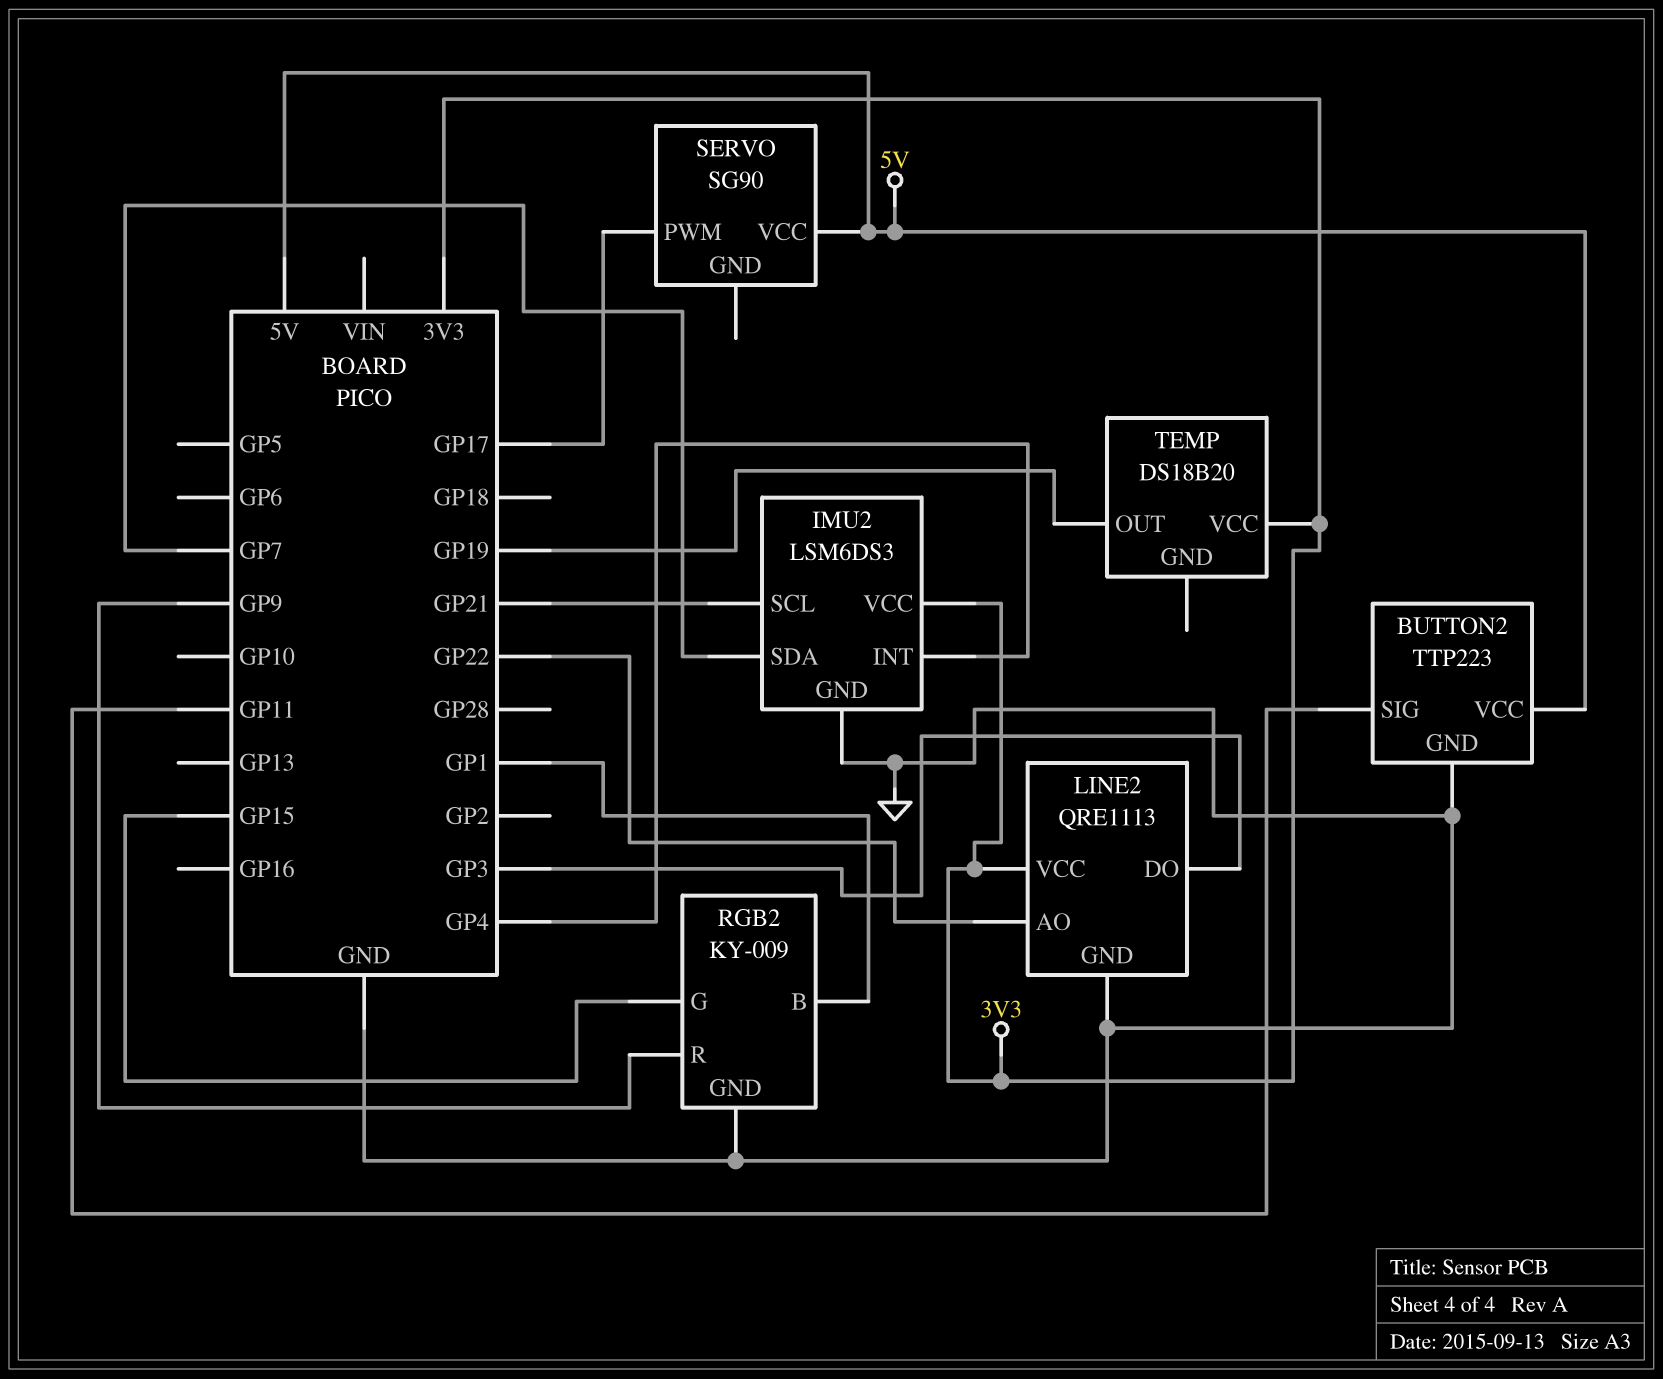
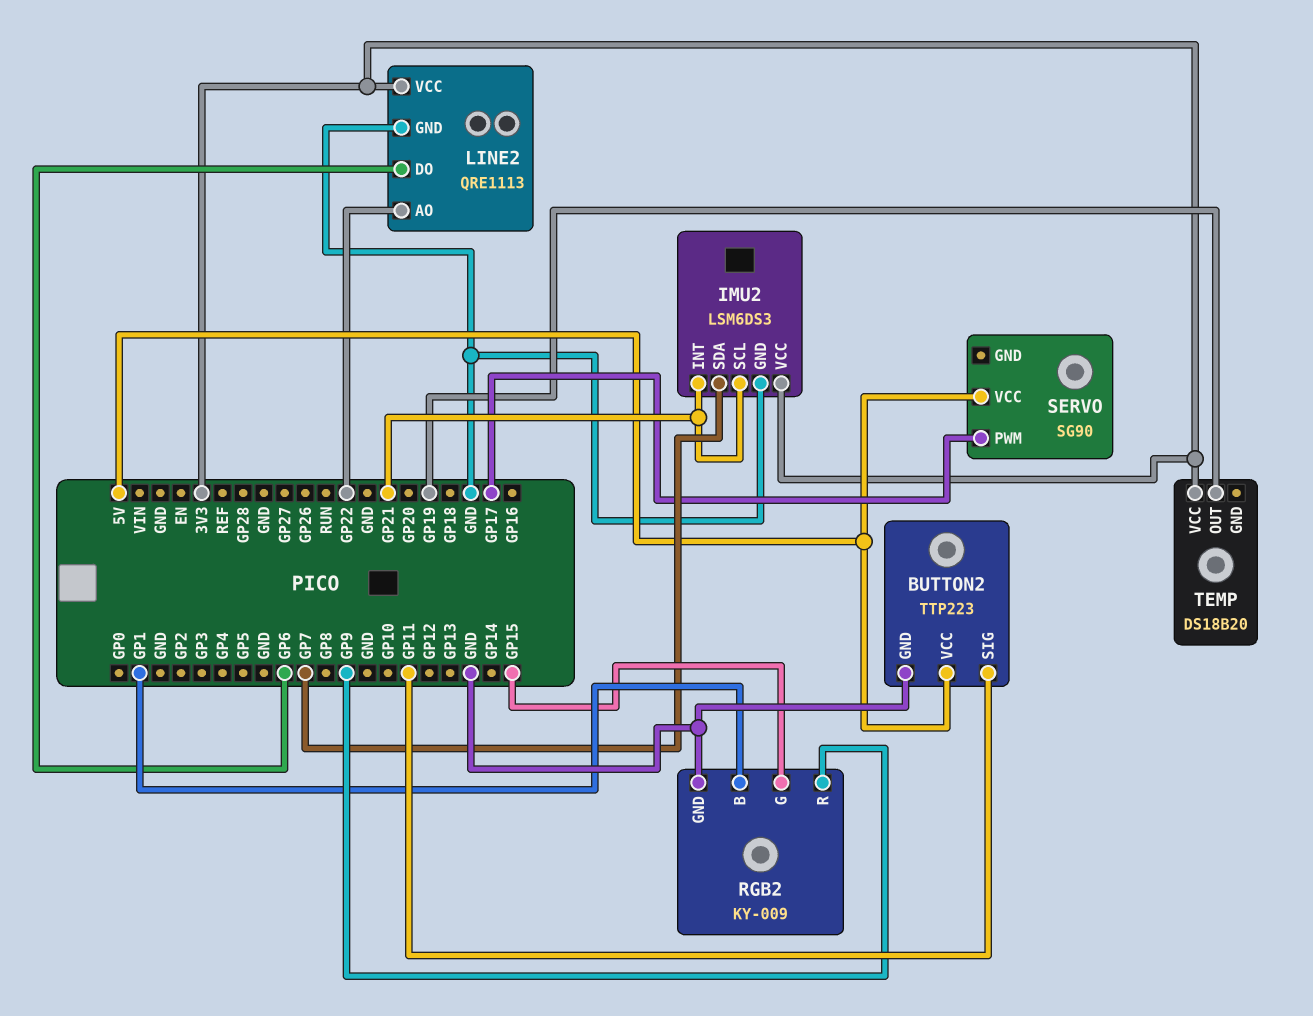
IMU2 pin INT: GP4 -> GP21
LINE2 pin DO: GP3 -> GP6

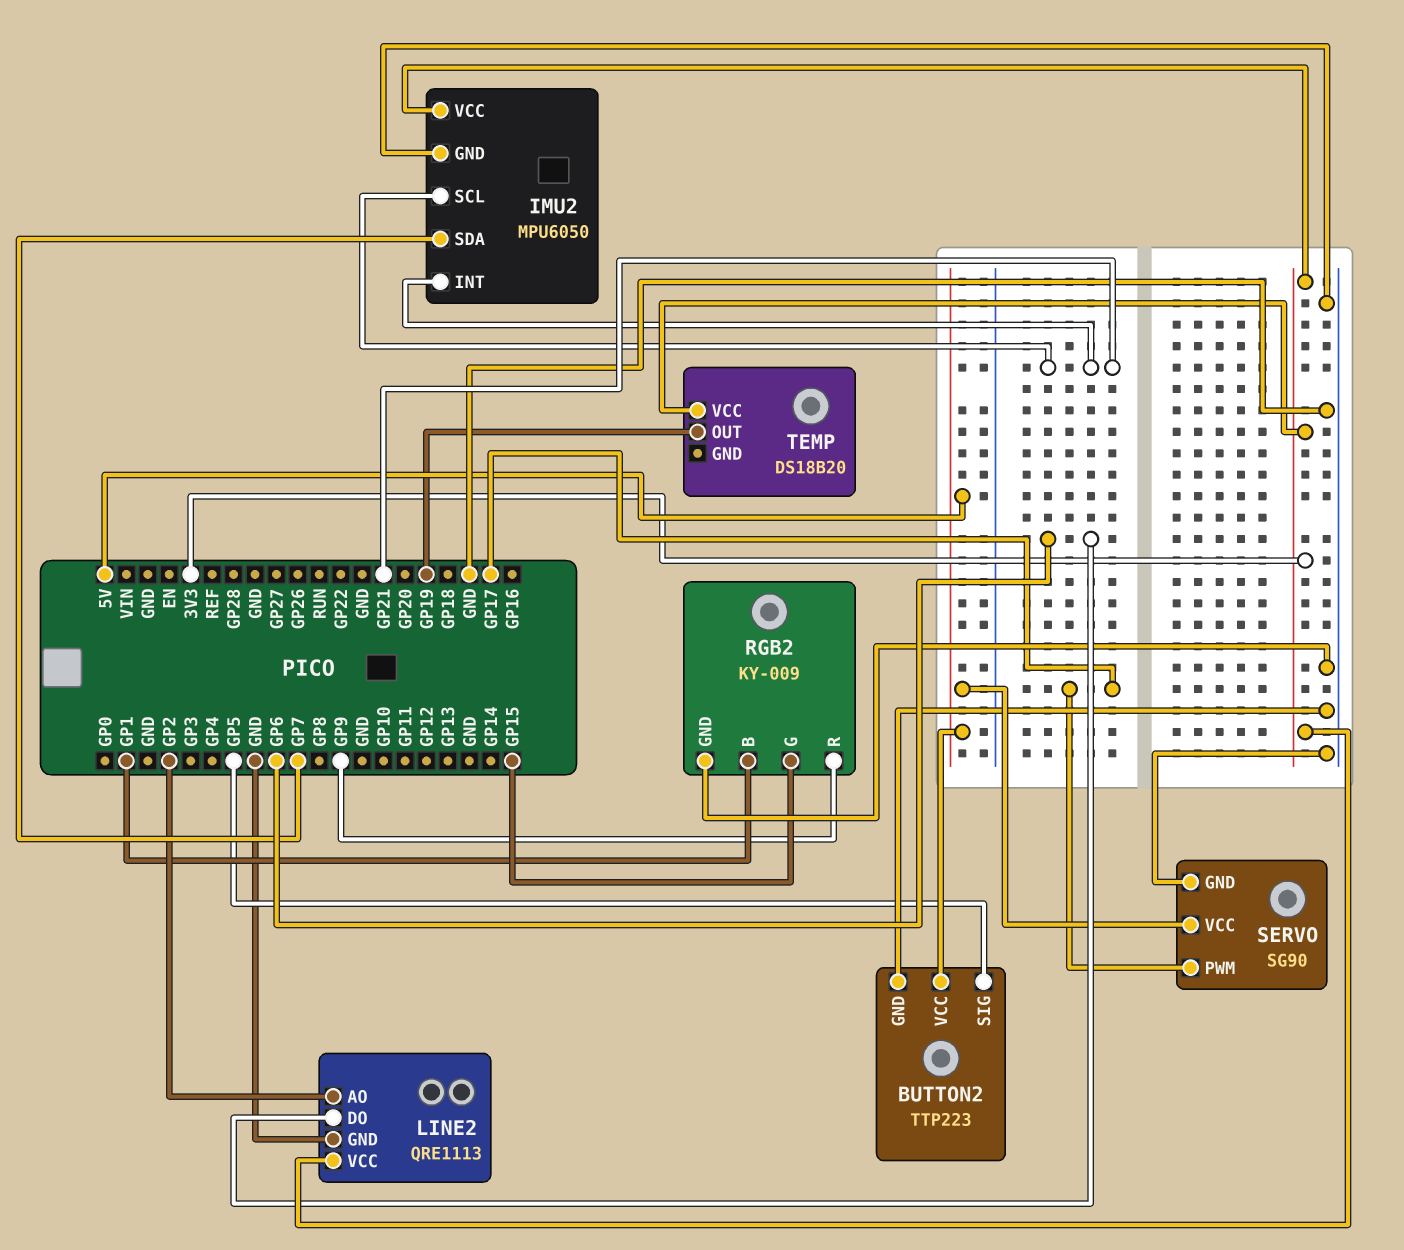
BUTTON2 pin SIG: GP11 -> GP5
IMU2: LSM6DS3 -> MPU6050
LINE2 pin AO: GP22 -> GP2
SERVO pin GND: none -> GND

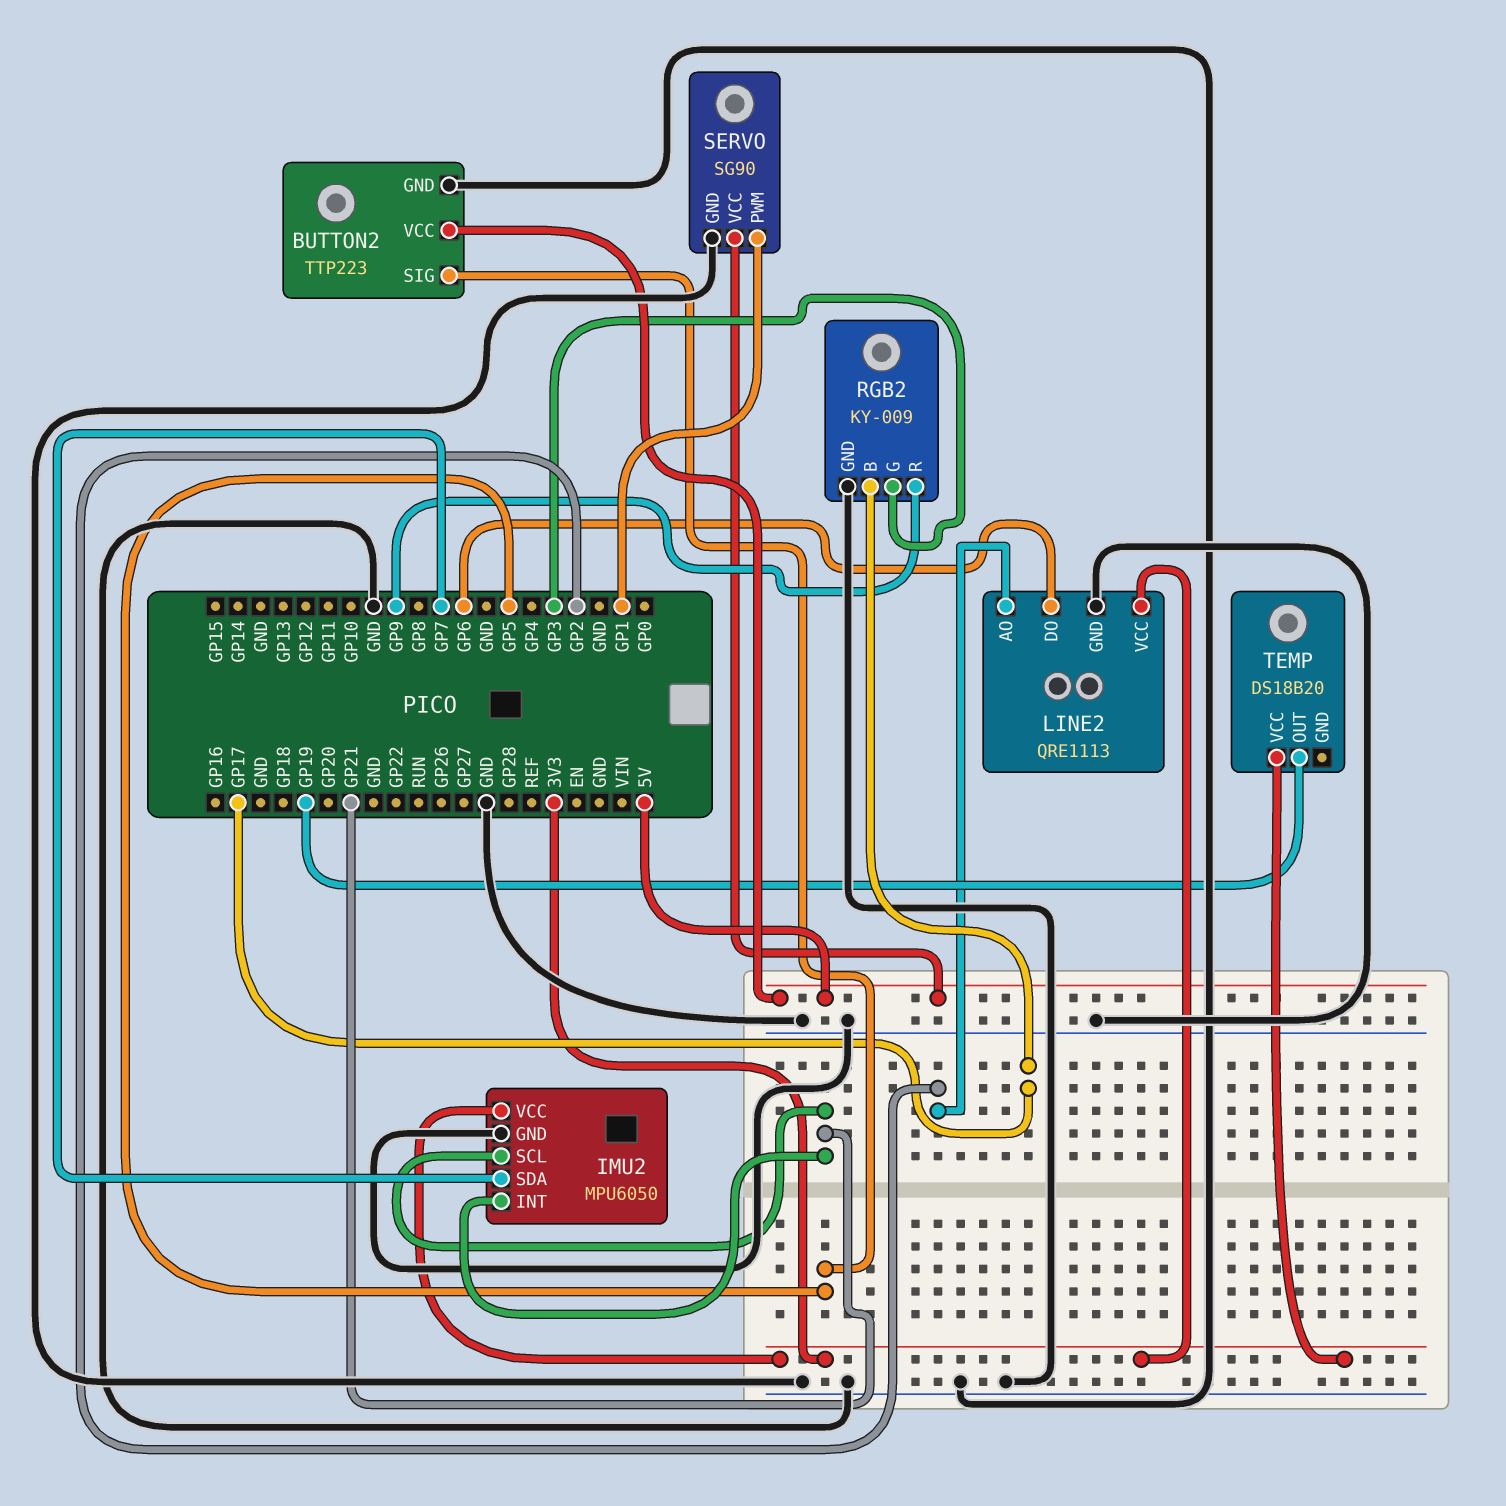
RGB2 pin B: GP1 -> GP17
RGB2 pin G: GP15 -> GP3
SERVO pin PWM: GP17 -> GP1

